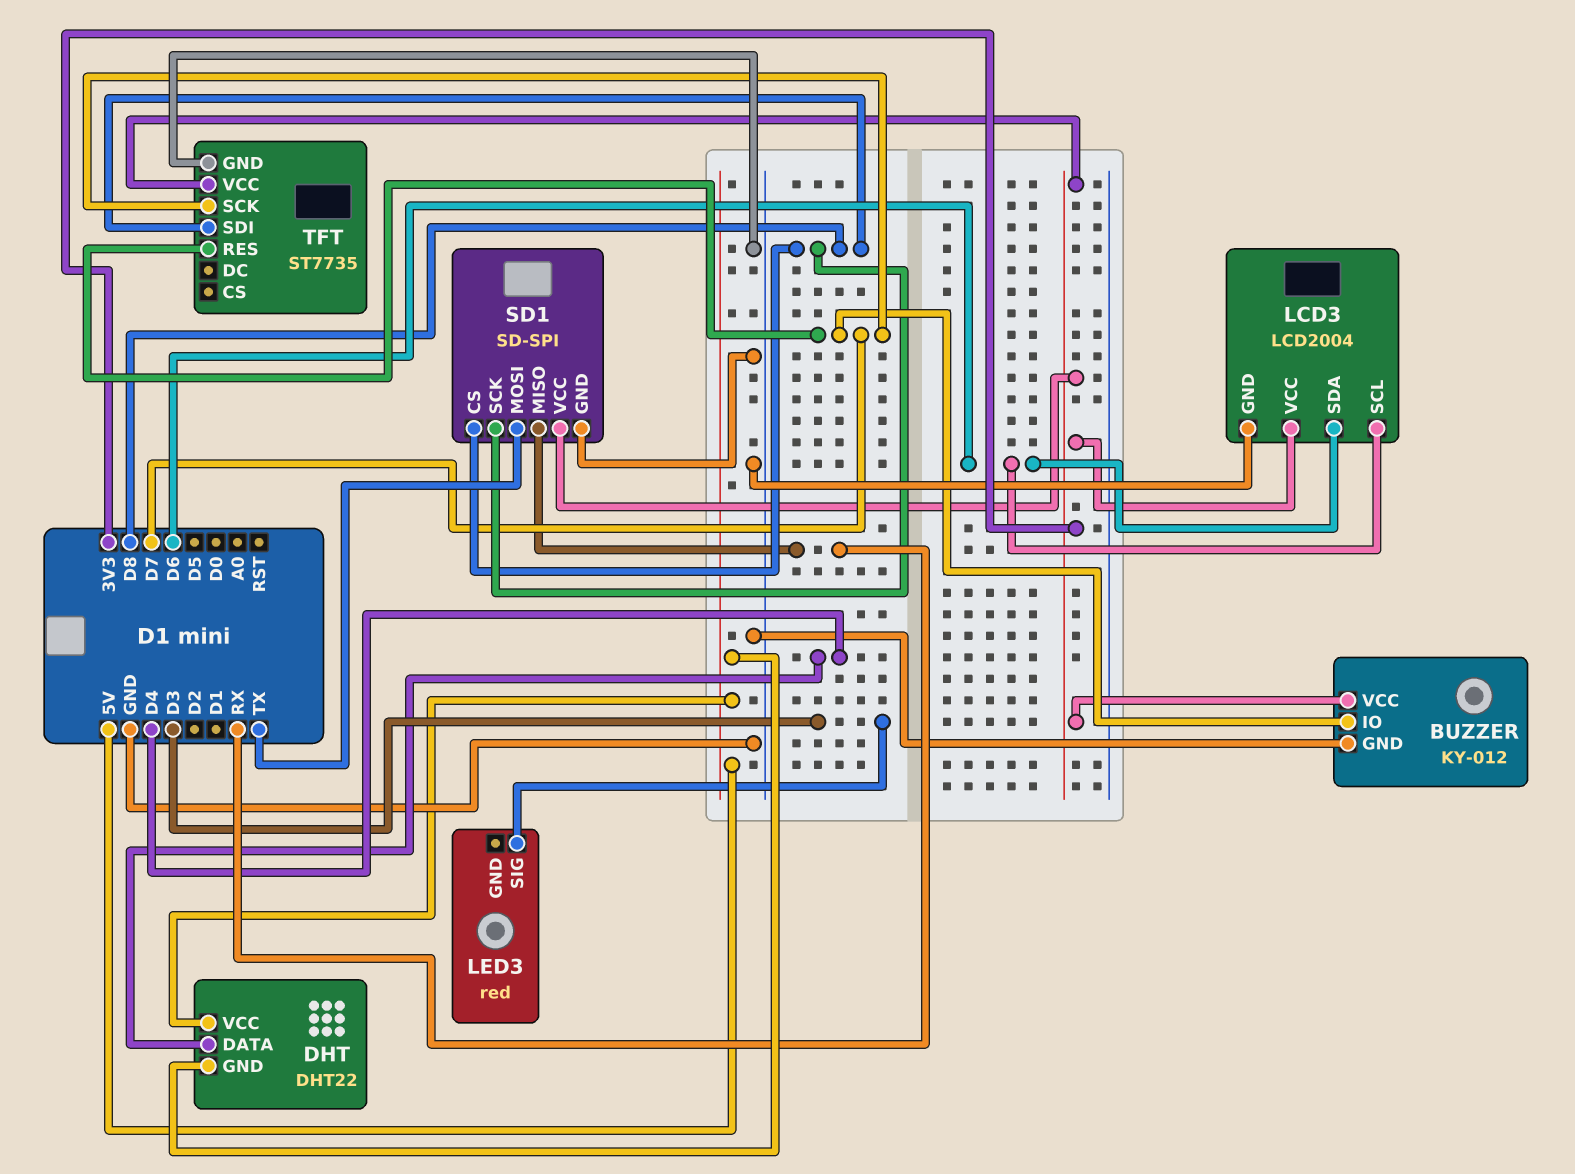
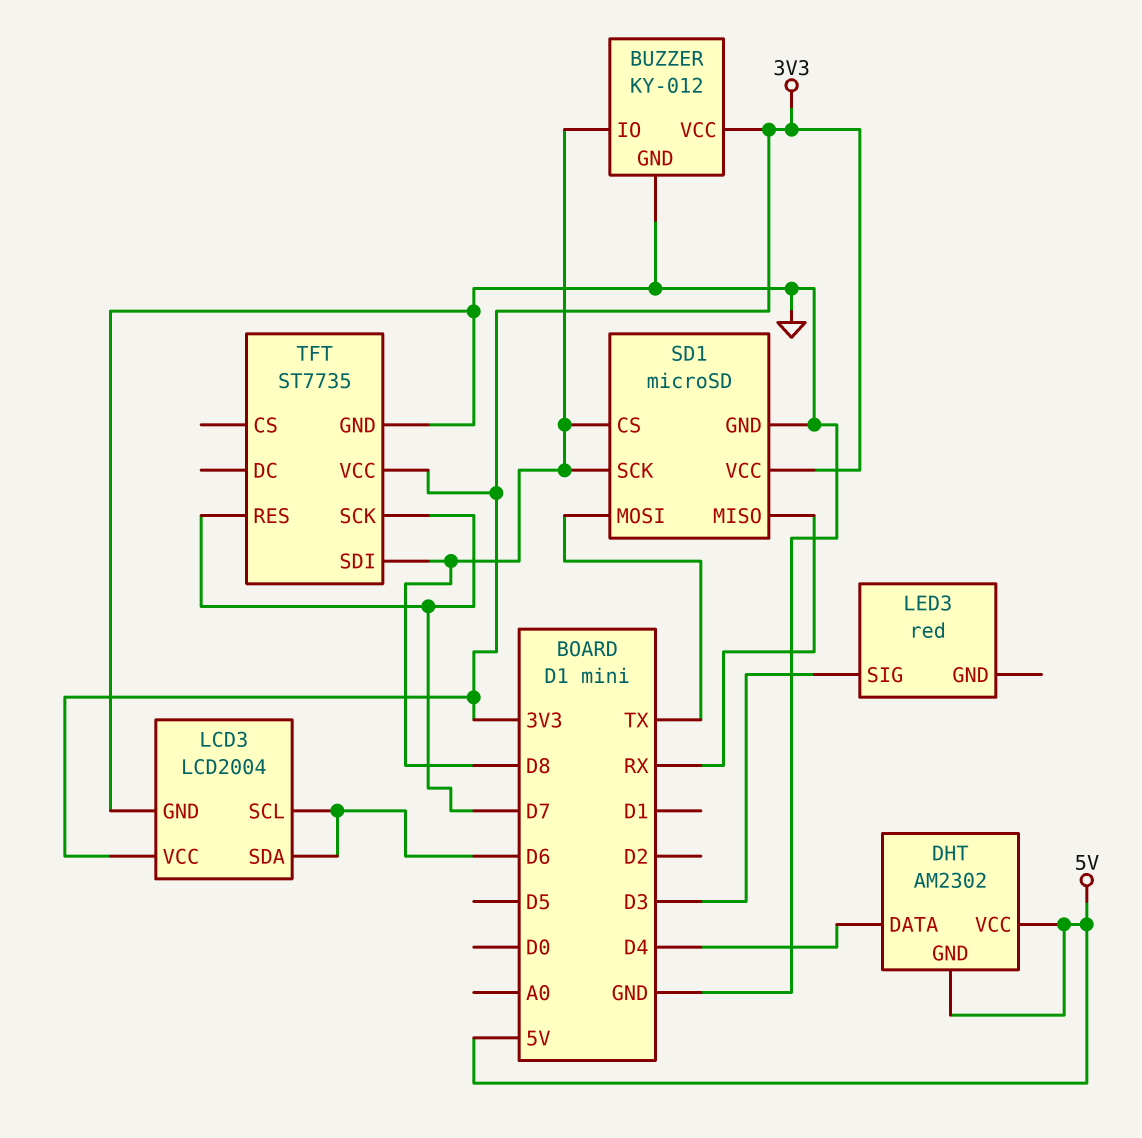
BUZZER pin IO: D7 -> D8
DHT: DHT22 -> AM2302
SD1: SD-SPI -> microSD

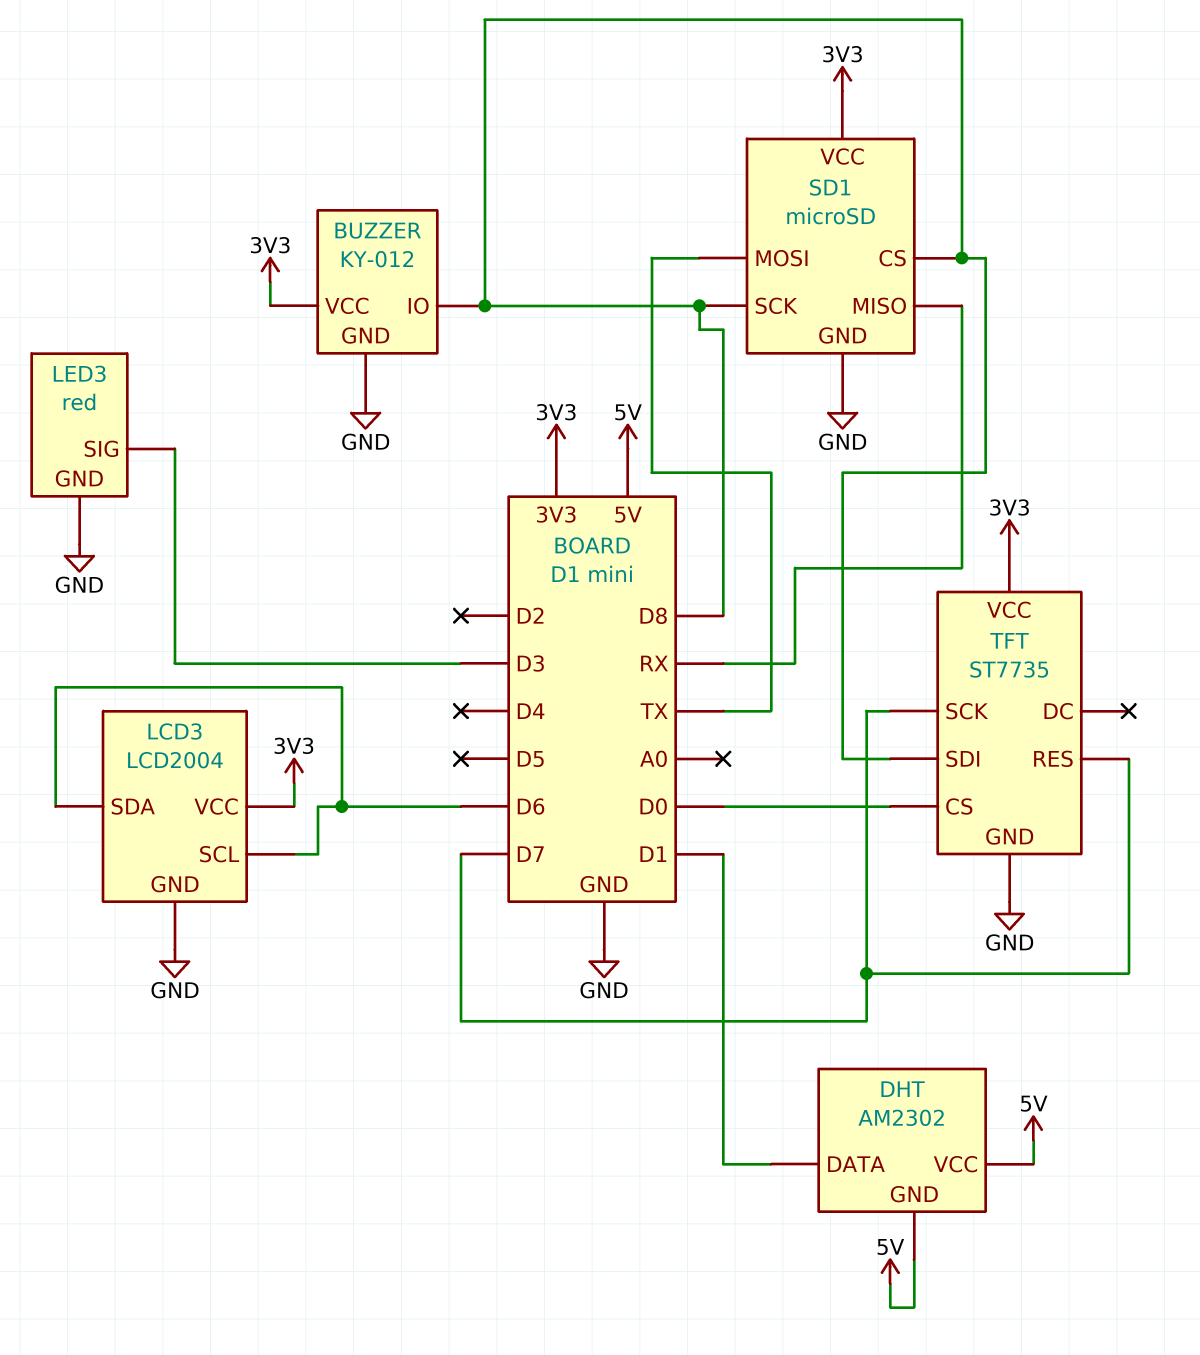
DHT pin DATA: D4 -> D1
LED3 pin GND: none -> GND
TFT pin CS: none -> D0

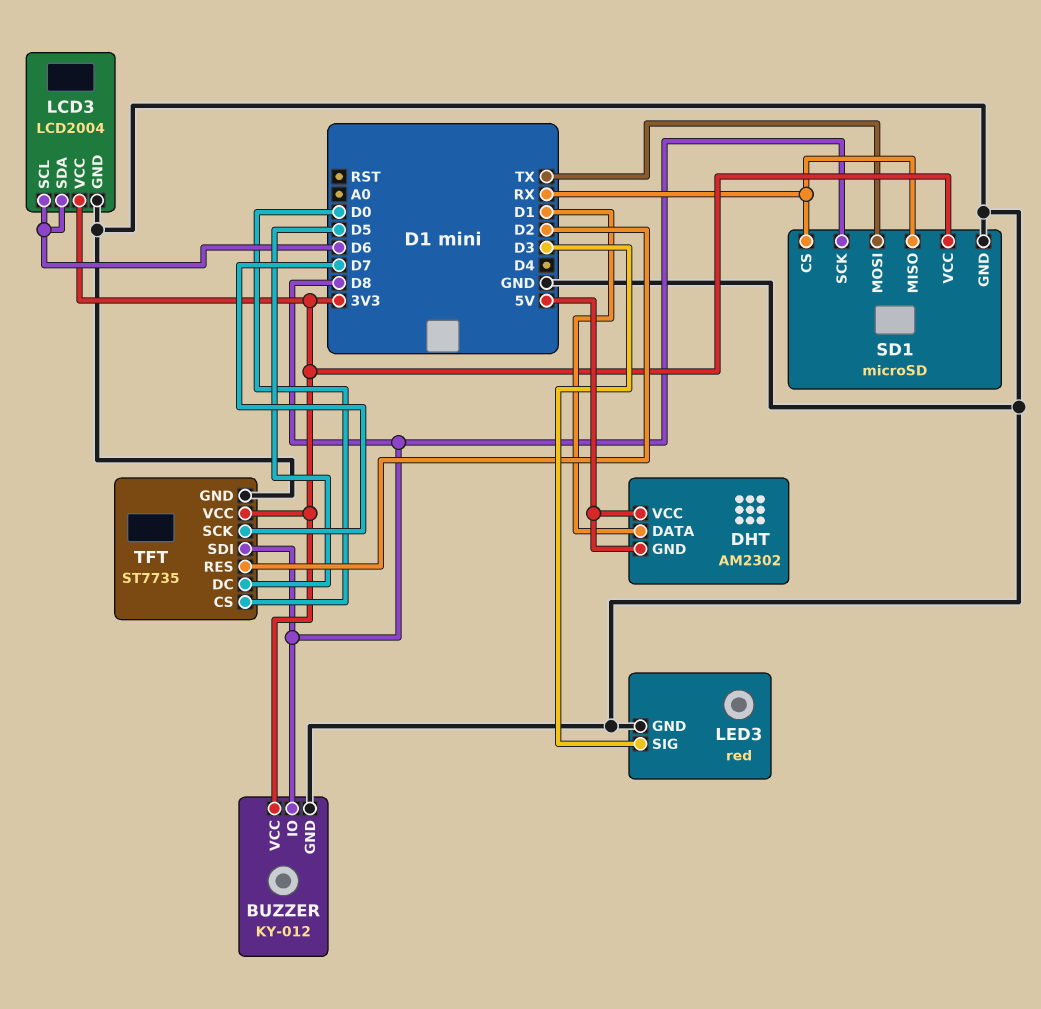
SD1 pin CS: D8 -> RX
TFT pin DC: none -> D5
TFT pin RES: D7 -> D2

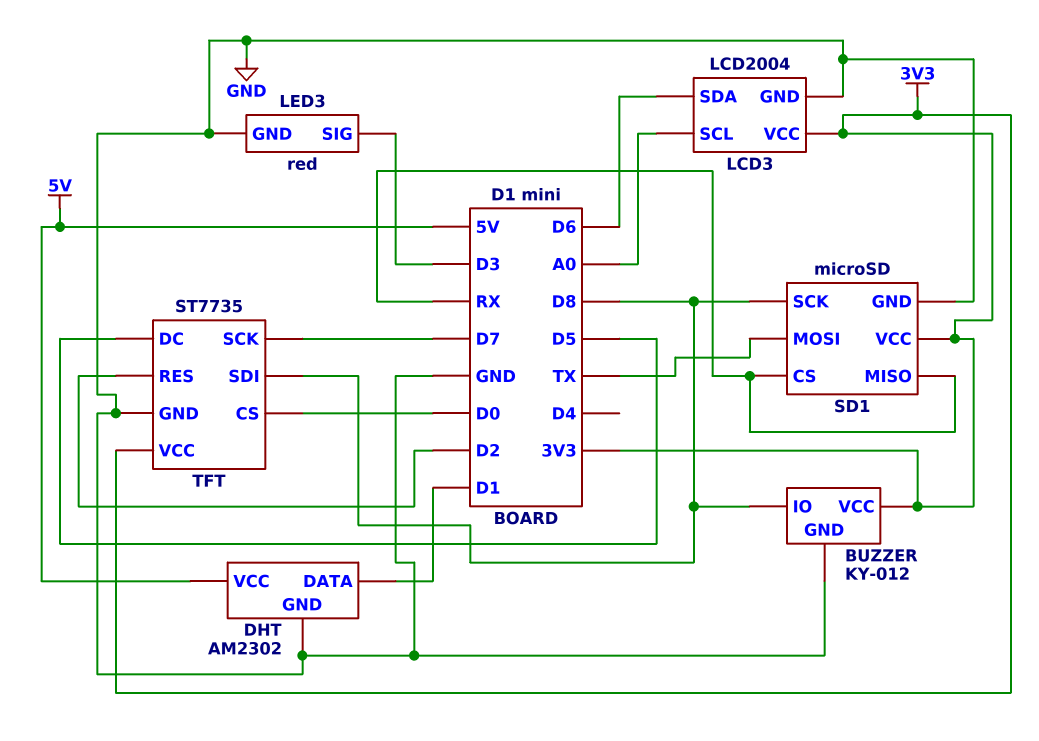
DHT pin GND: 5V -> GND
LCD3 pin SCL: D6 -> A0

